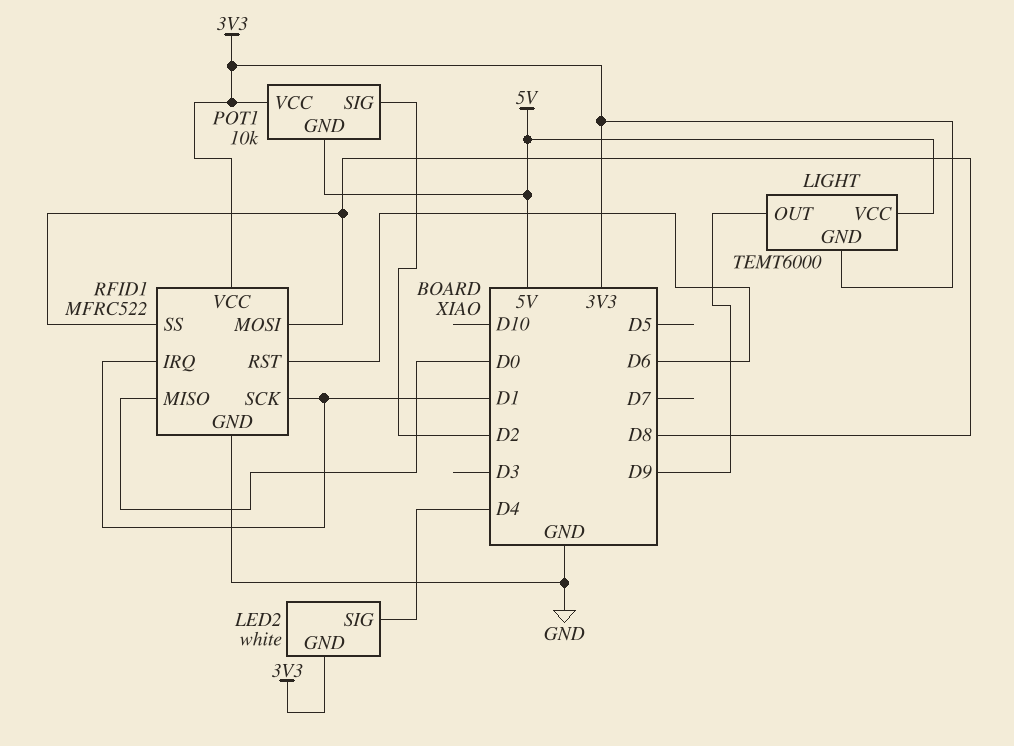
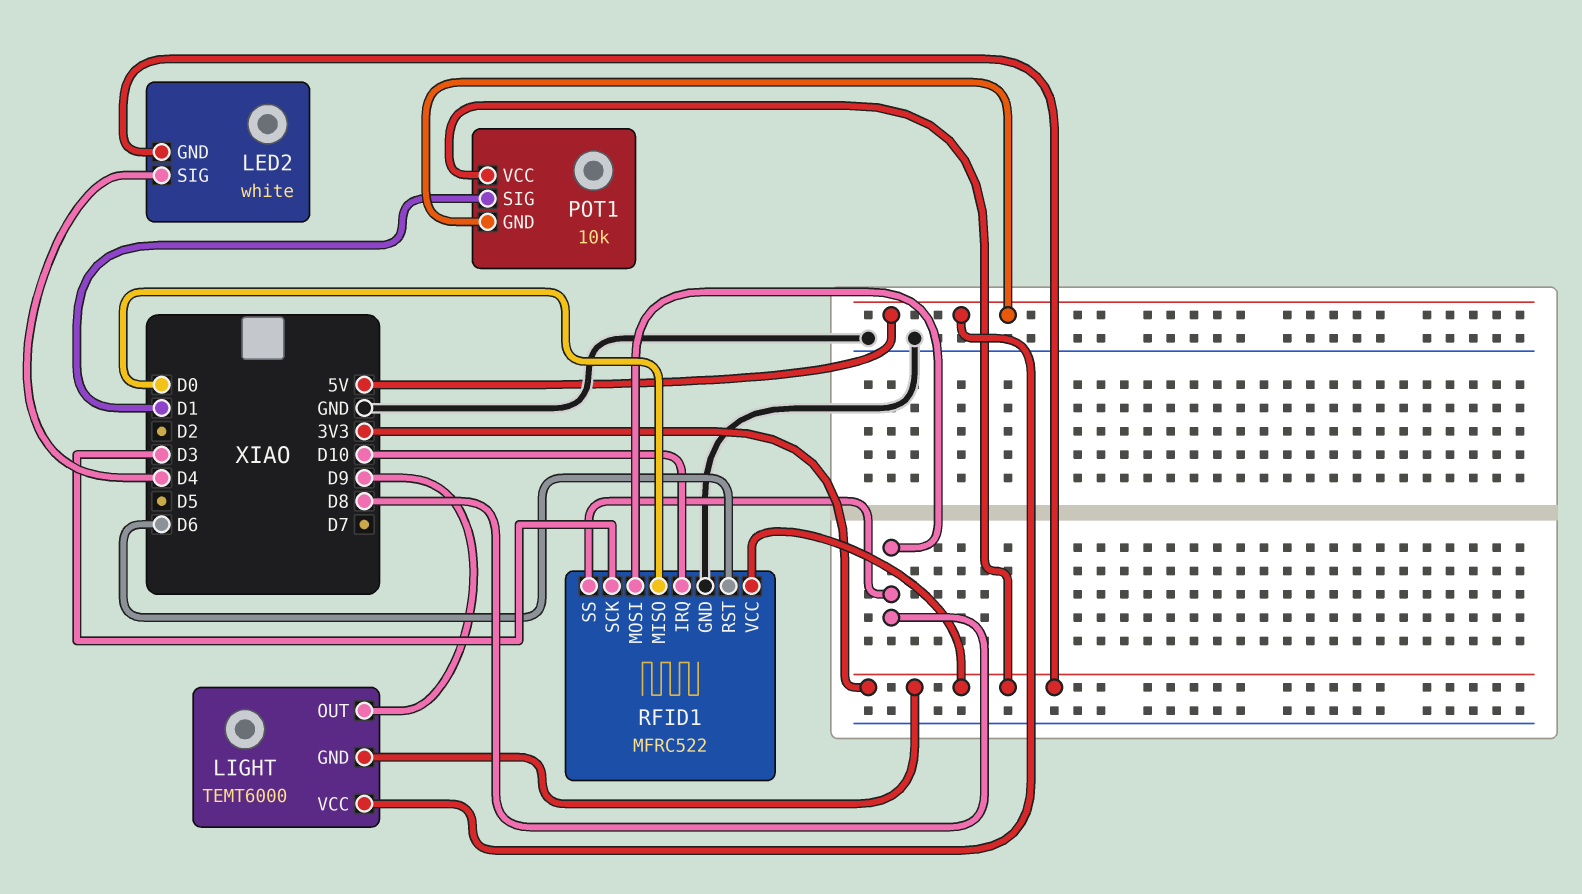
POT1 pin SIG: D2 -> D1
RFID1 pin IRQ: D1 -> D10
RFID1 pin SCK: D1 -> D3

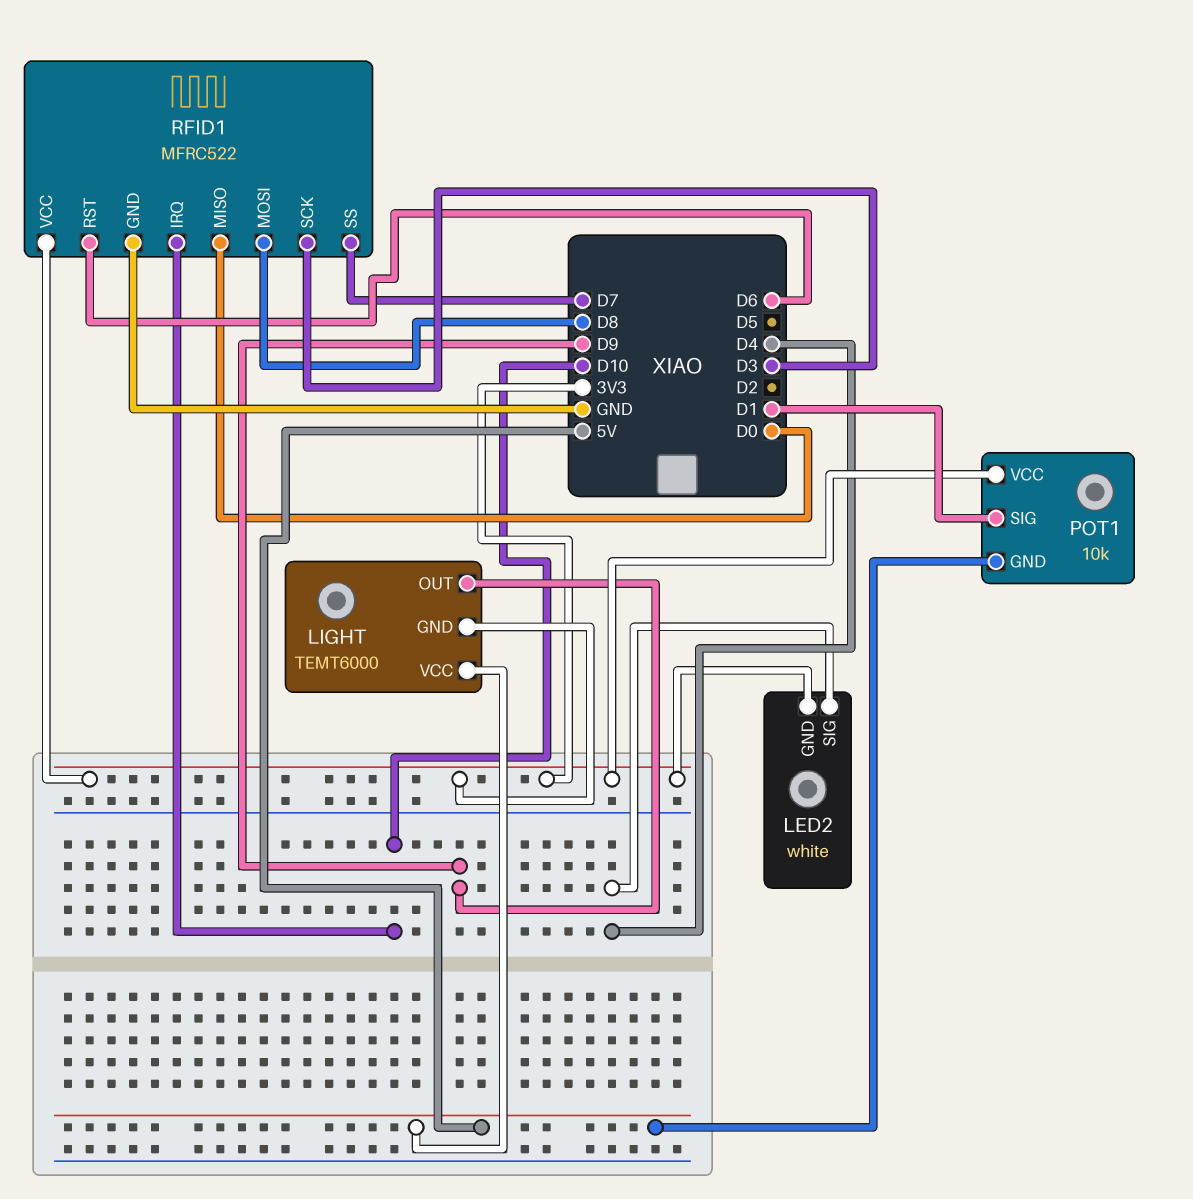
RFID1 pin SS: D8 -> D7

